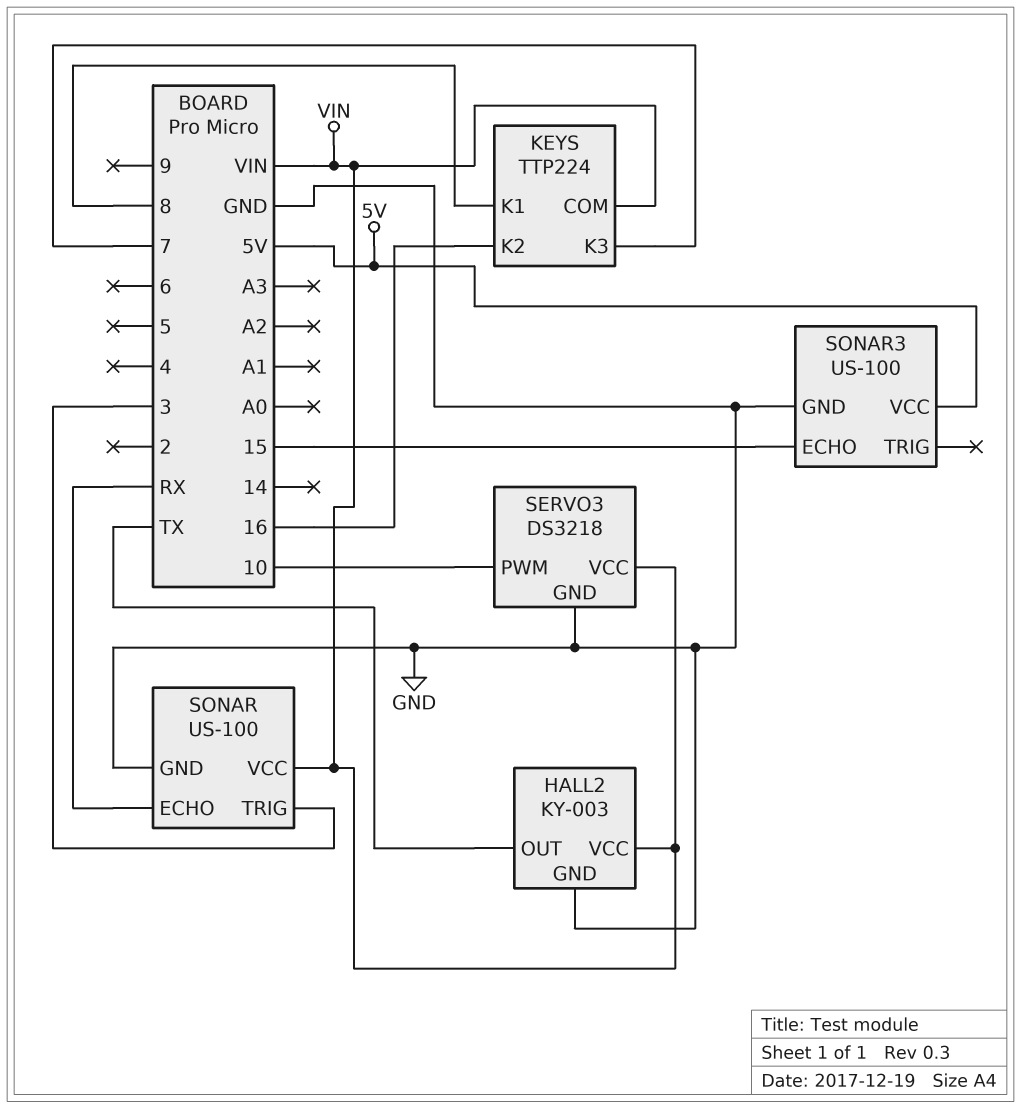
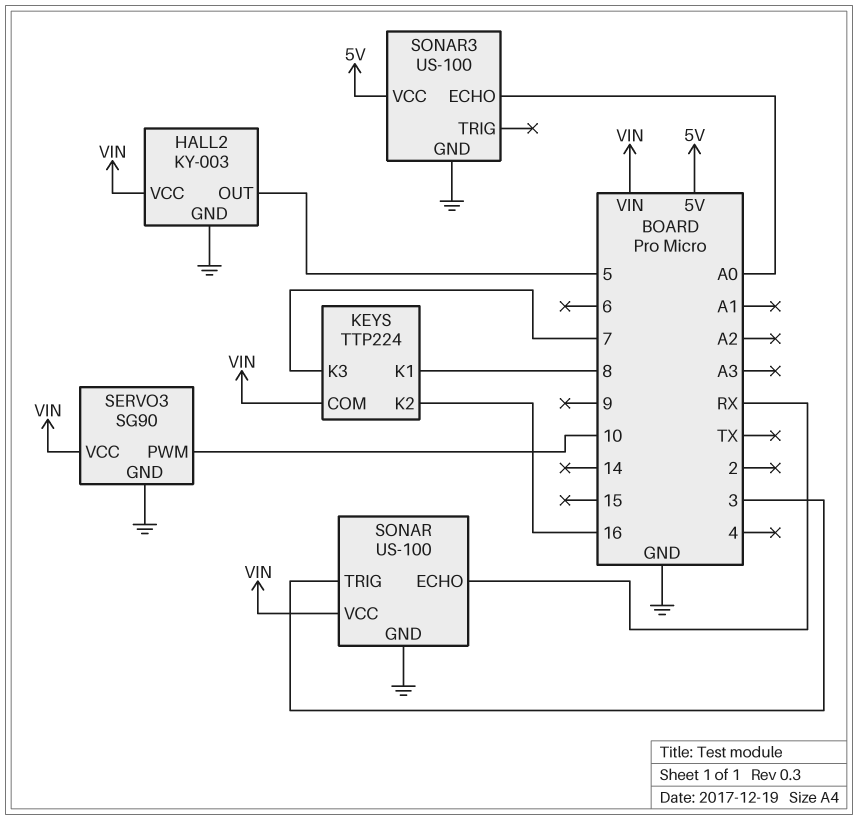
HALL2 pin OUT: TX -> 5
SERVO3: DS3218 -> SG90
SONAR3 pin ECHO: 15 -> A0

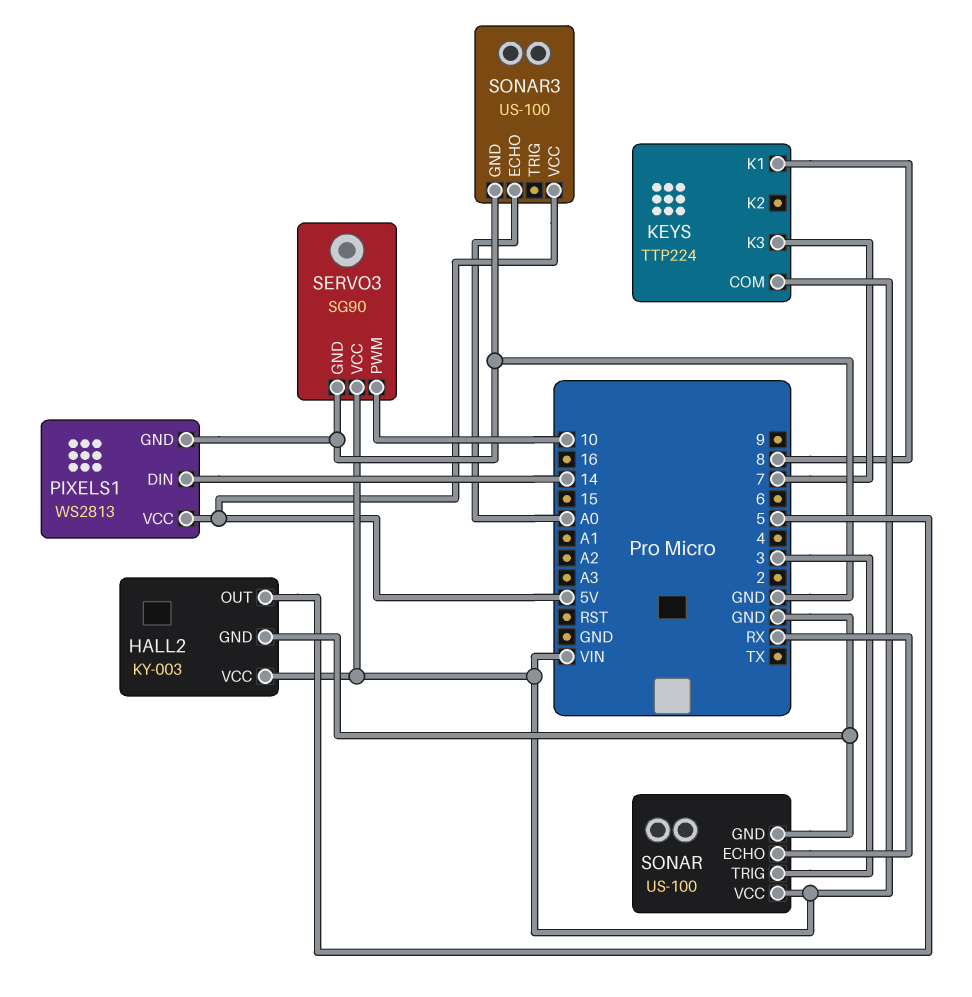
KEYS pin K2: 16 -> none
PIXELS1: none -> WS2813
PIXELS1 pin DIN: none -> 14
PIXELS1 pin GND: none -> GND
PIXELS1 pin VCC: none -> 5V

